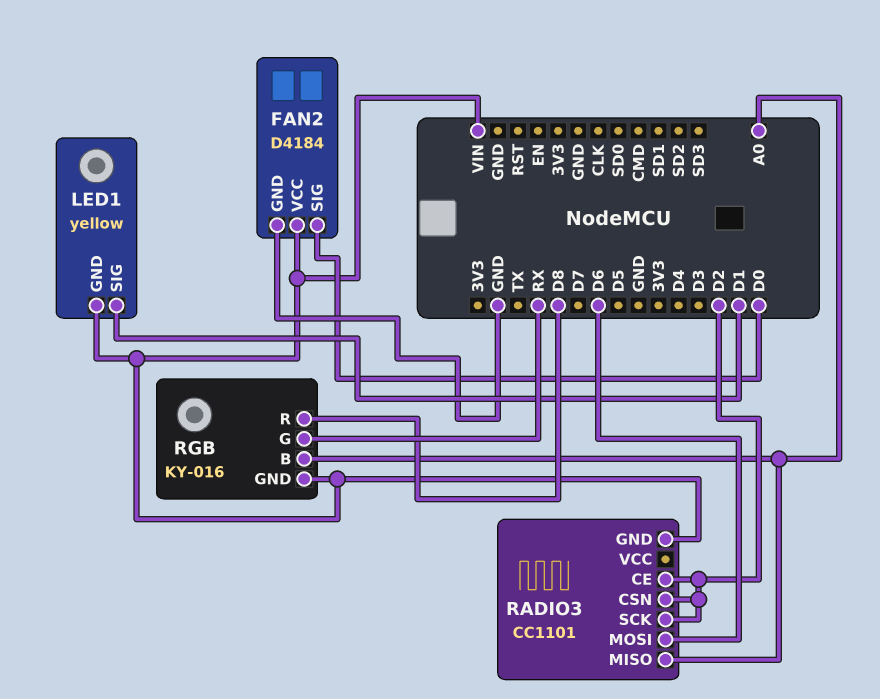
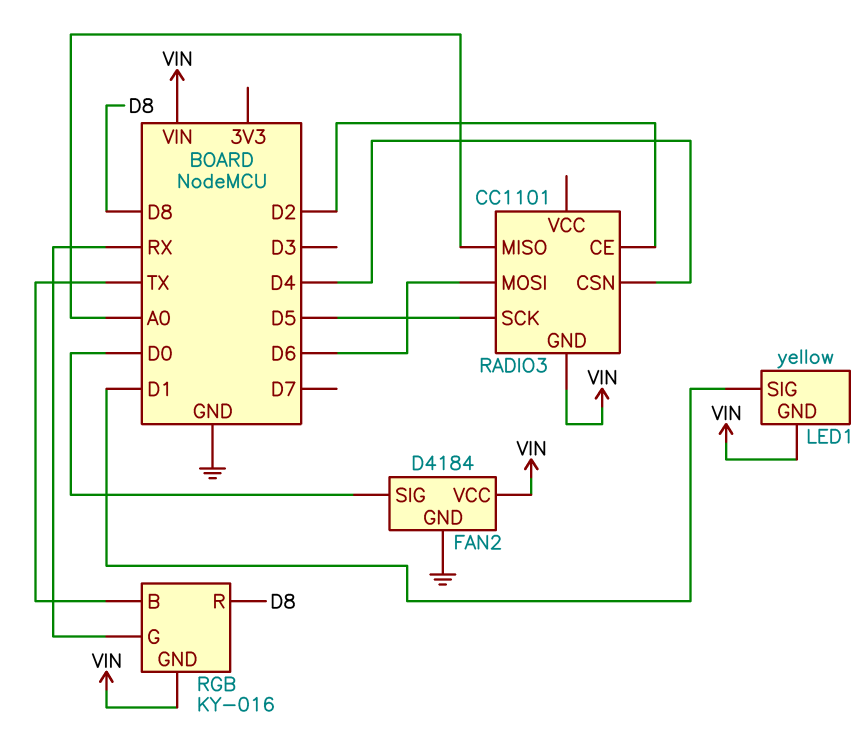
RADIO3 pin CSN: D2 -> D4
RADIO3 pin SCK: D2 -> D5
RGB pin B: A0 -> TX

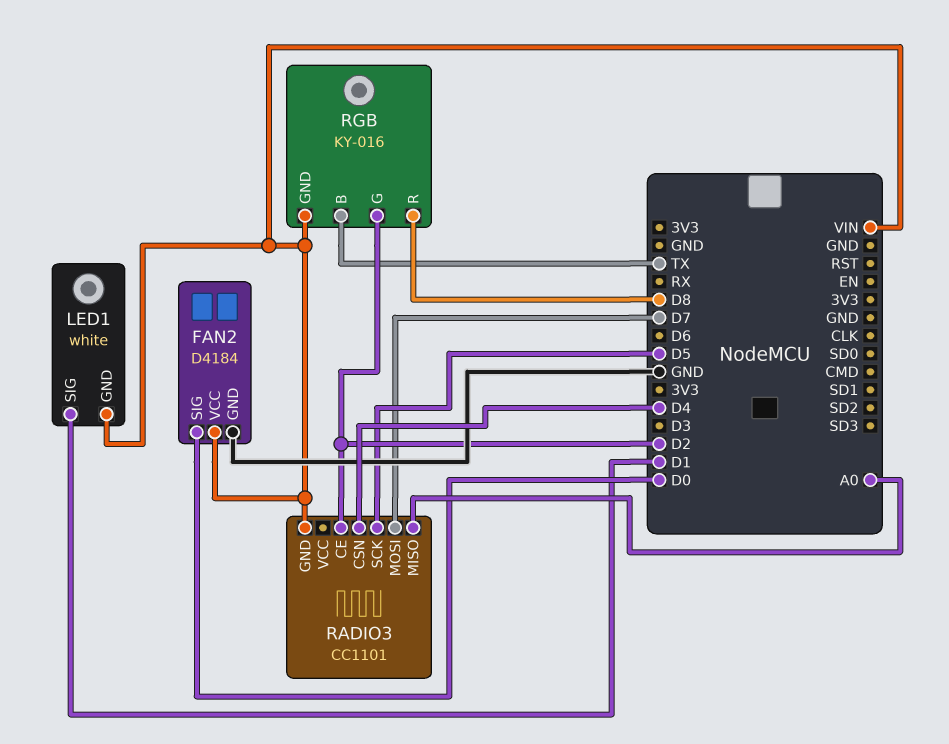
LED1: yellow -> white
RADIO3 pin MOSI: D6 -> D7
RGB pin G: RX -> D2

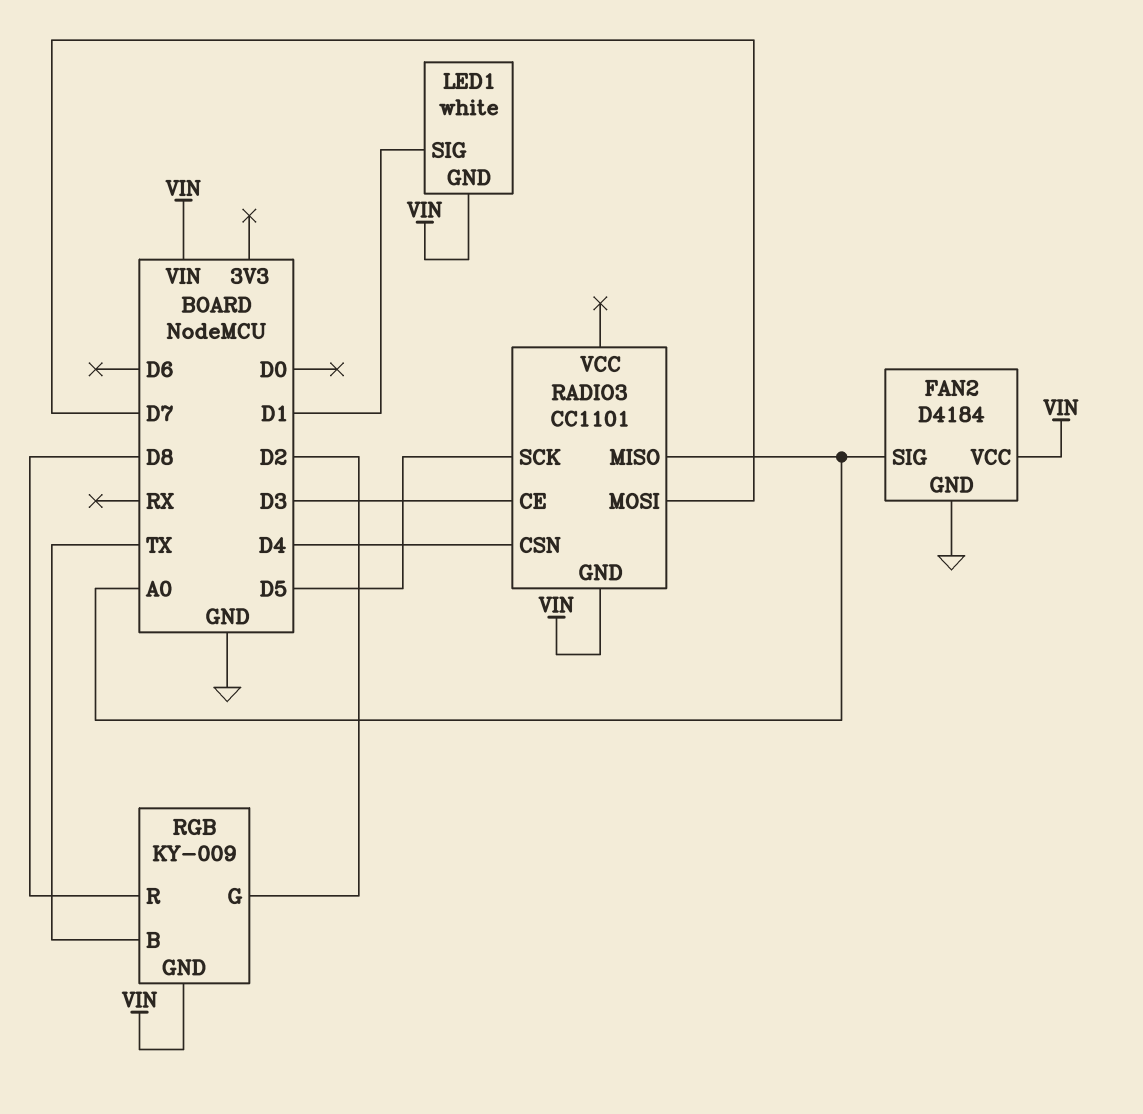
FAN2 pin SIG: D0 -> A0
RADIO3 pin CE: D2 -> D3
RGB: KY-016 -> KY-009

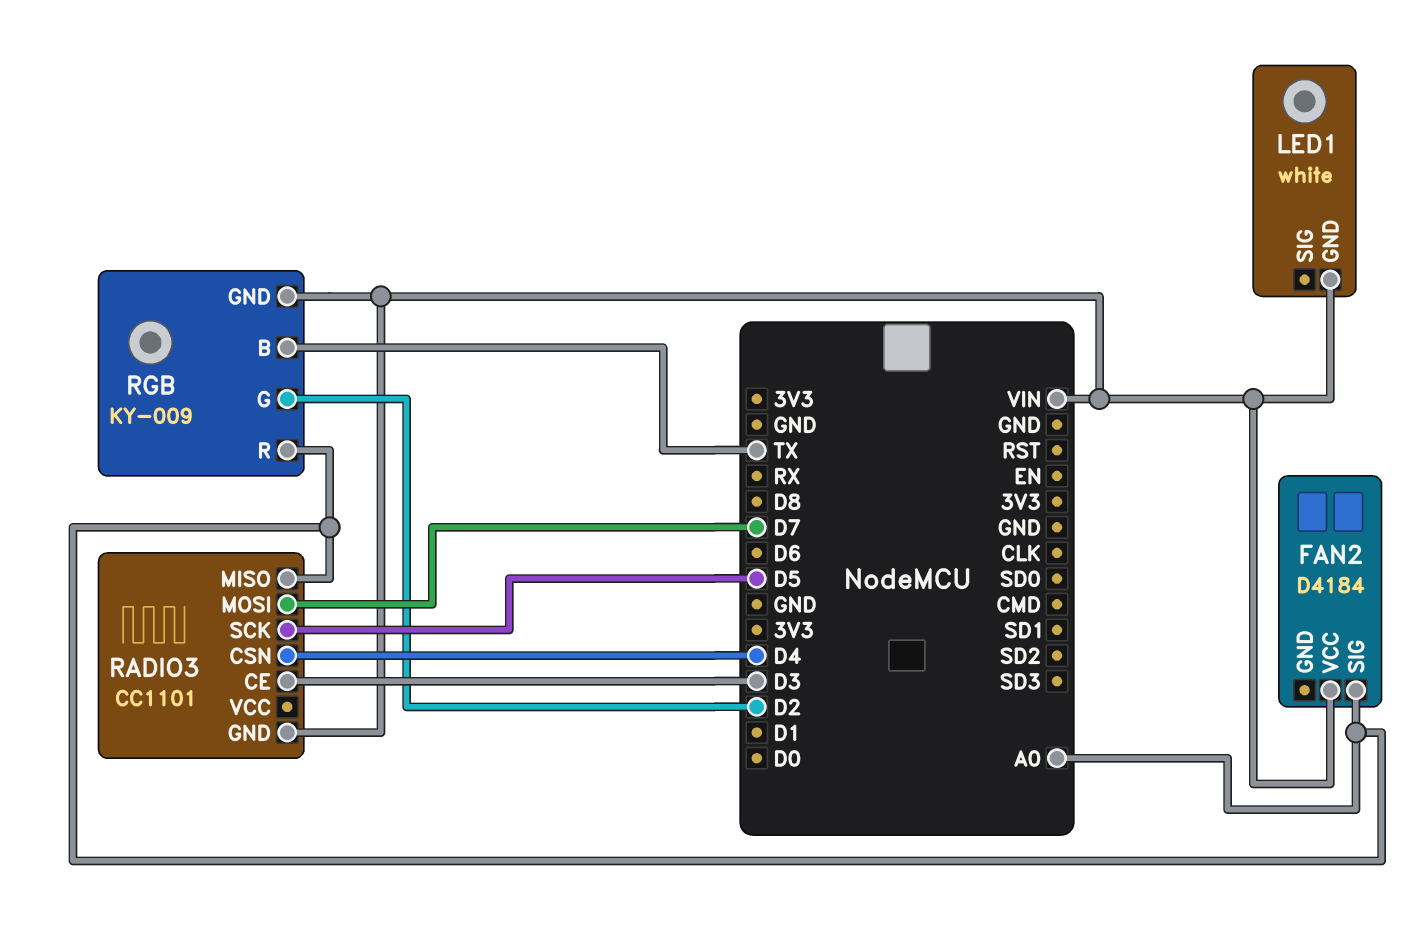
FAN2 pin GND: GND -> none
LED1 pin SIG: D1 -> none
RGB pin R: D8 -> A0

